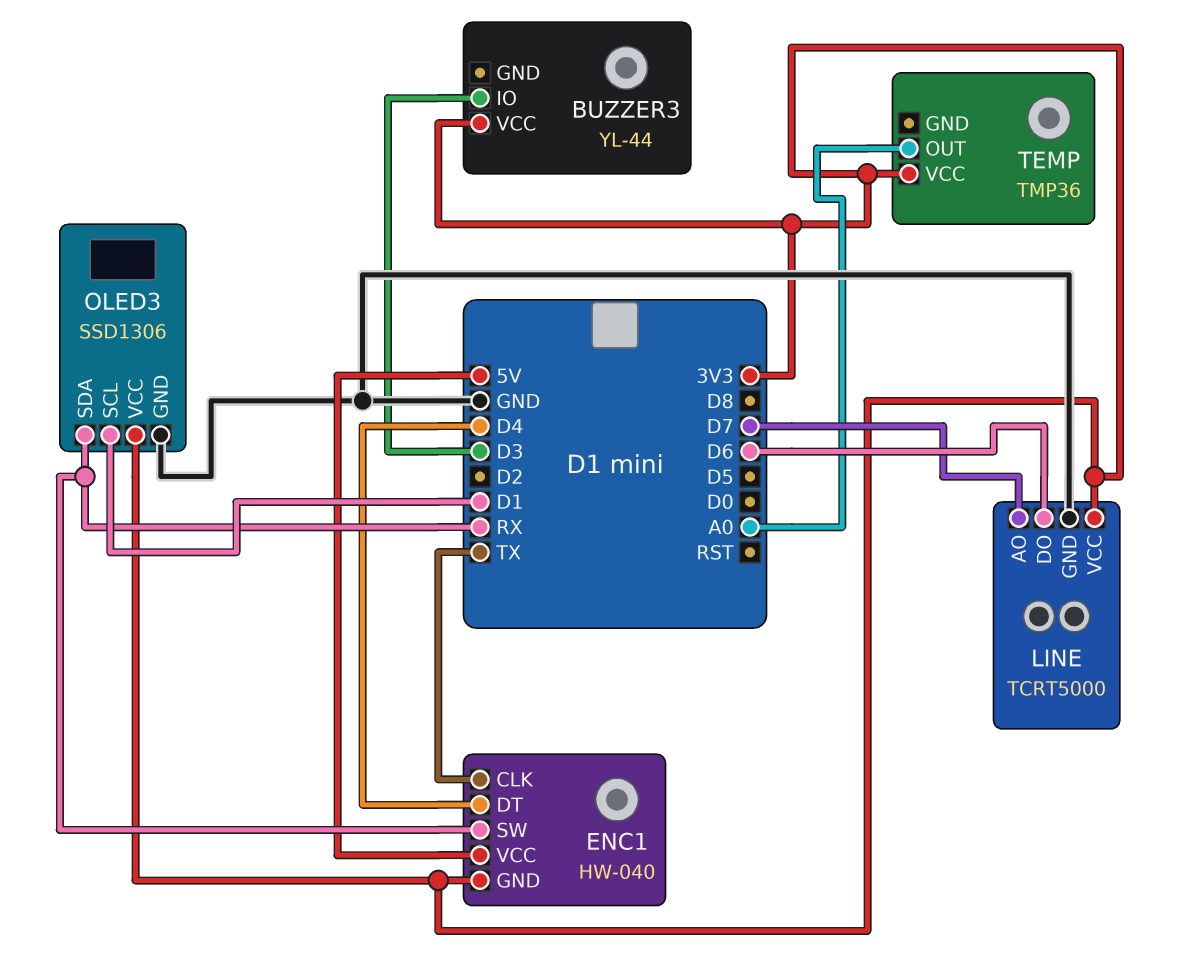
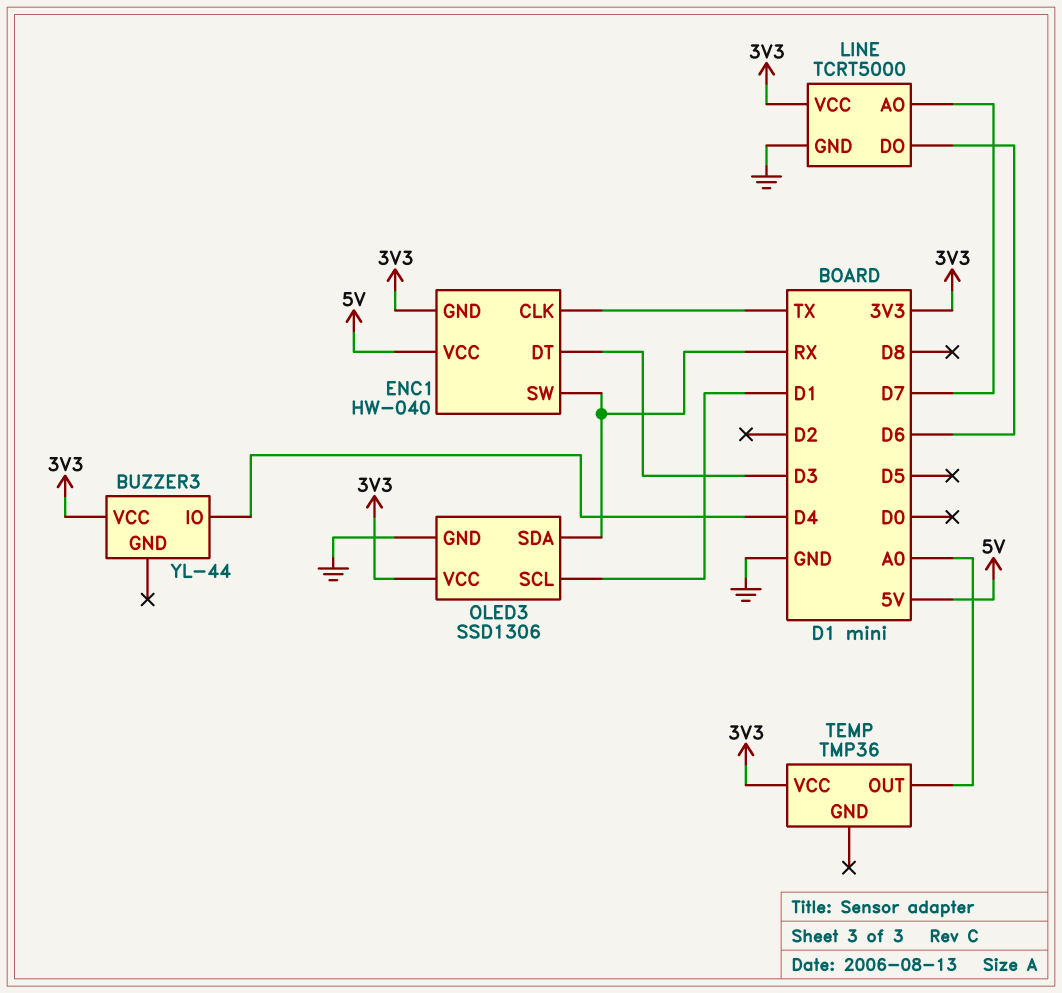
BUZZER3 pin IO: D3 -> D4
ENC1 pin DT: D4 -> D3

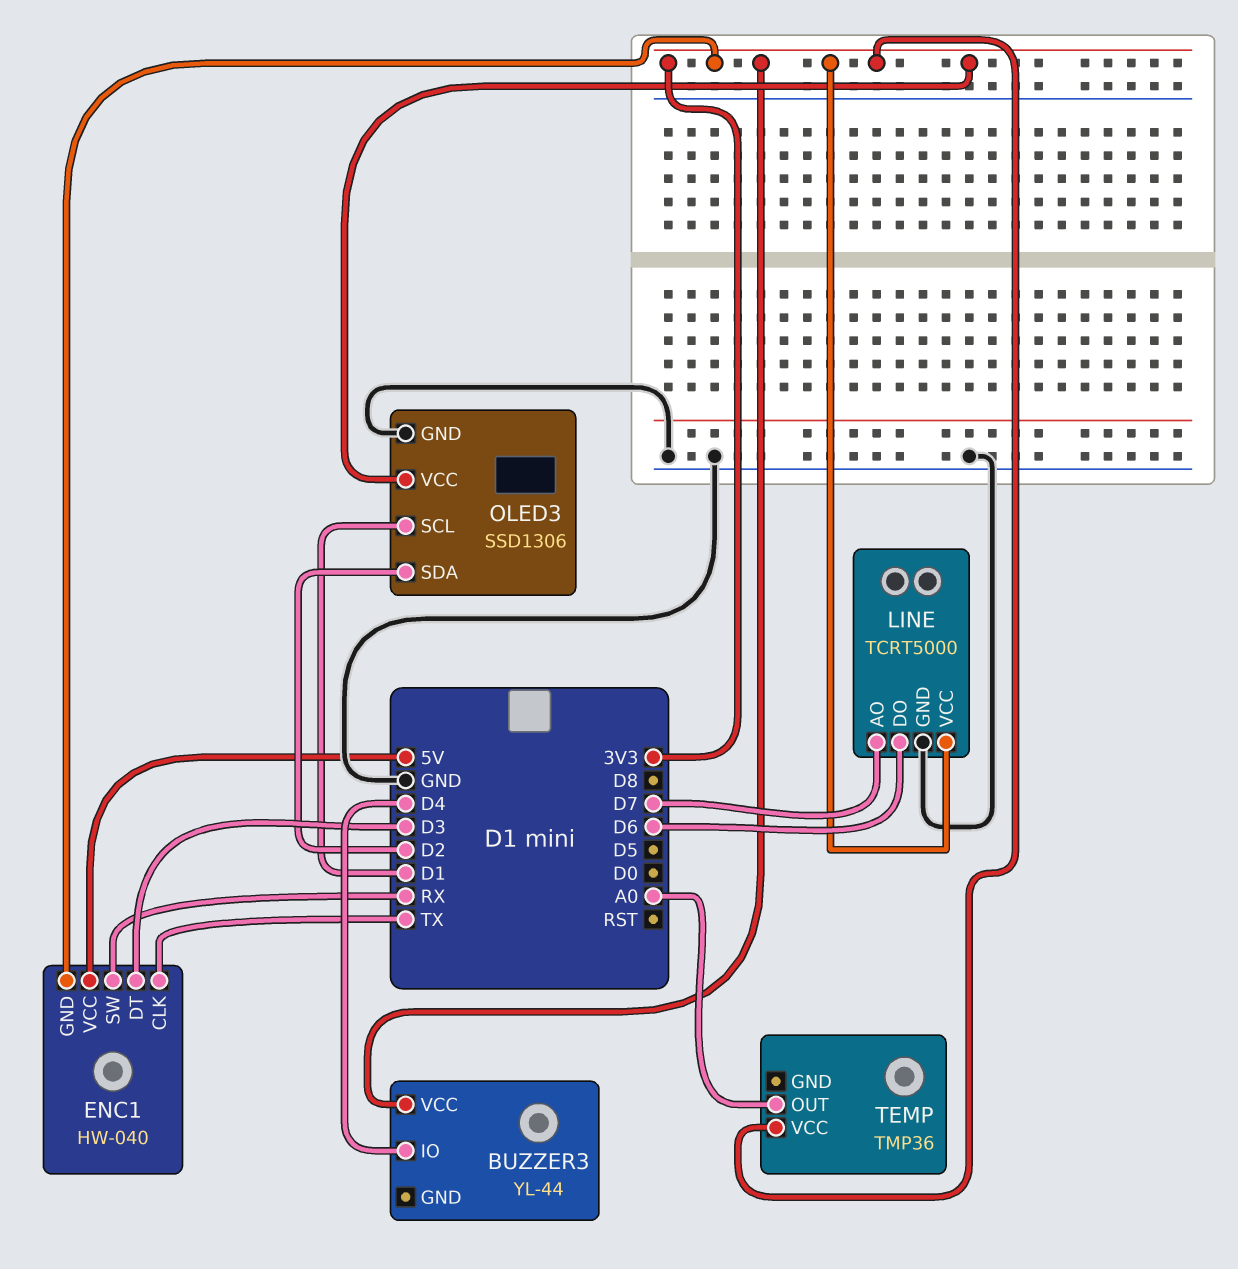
OLED3 pin SDA: RX -> D2

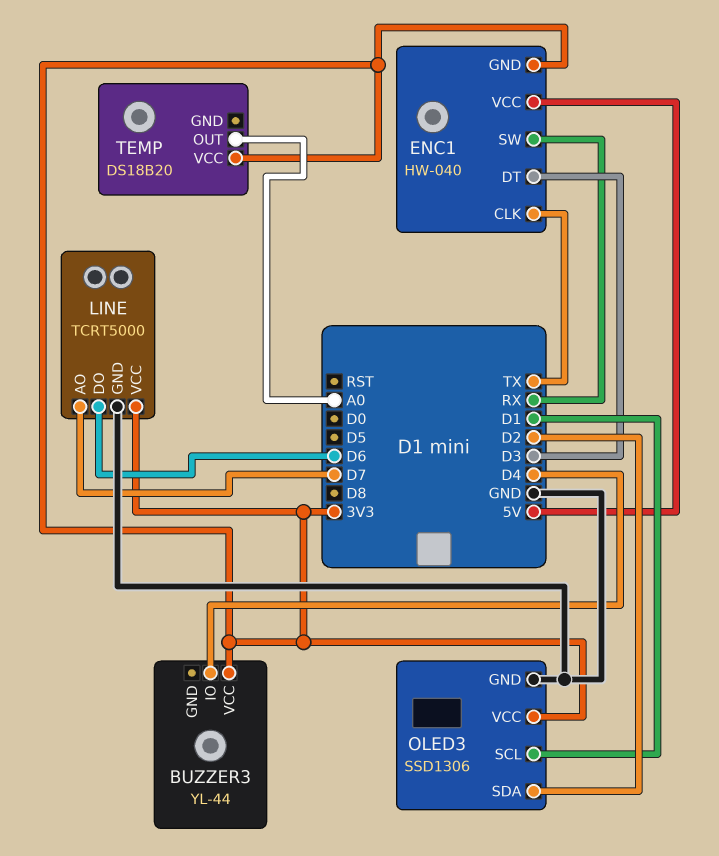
TEMP: TMP36 -> DS18B20

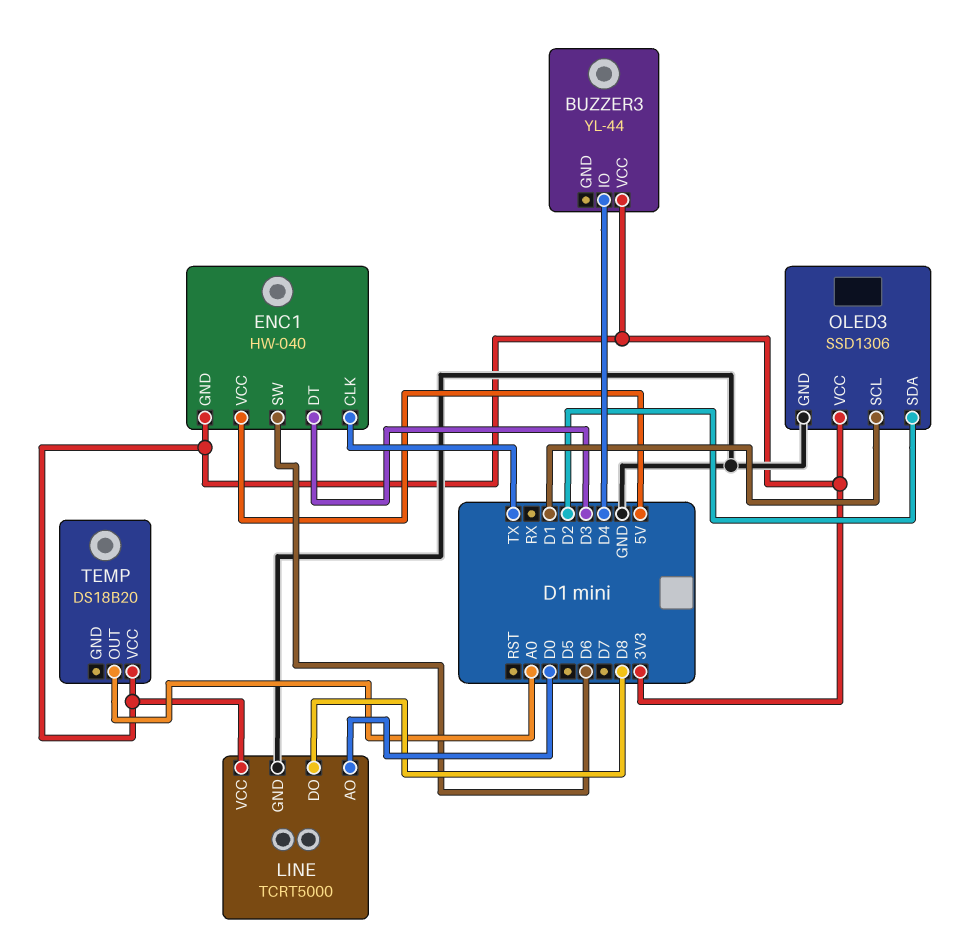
ENC1 pin SW: RX -> D6
LINE pin AO: D7 -> D0
LINE pin DO: D6 -> D8

